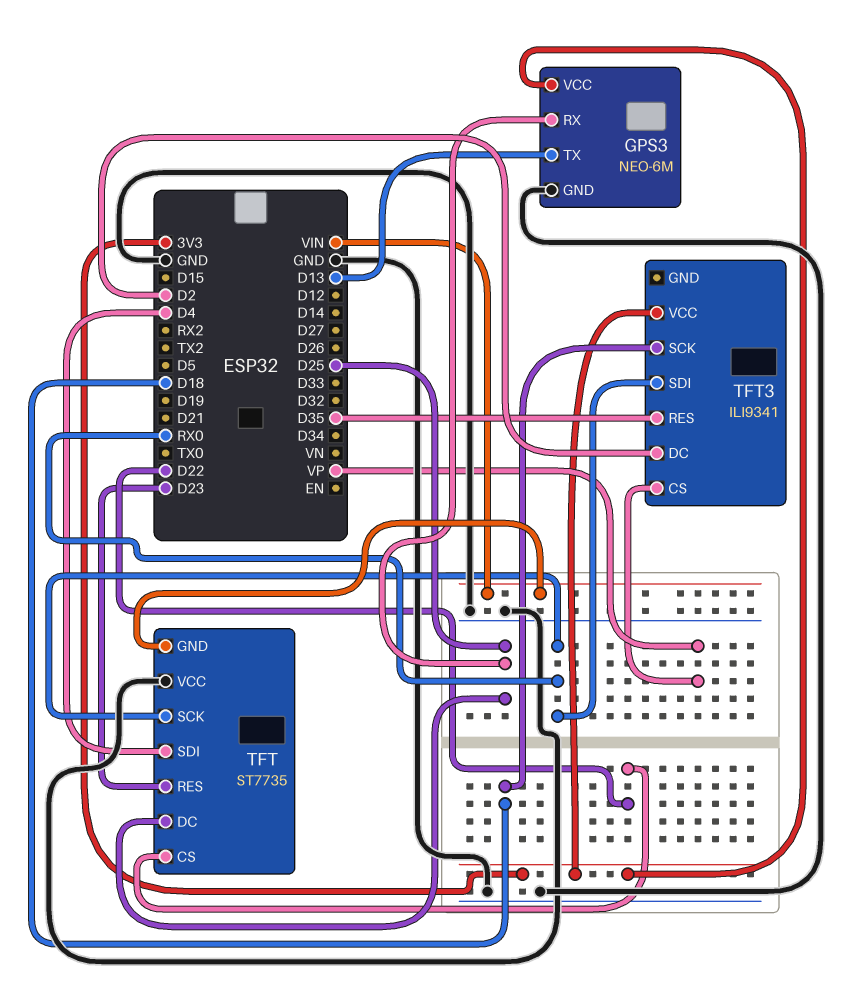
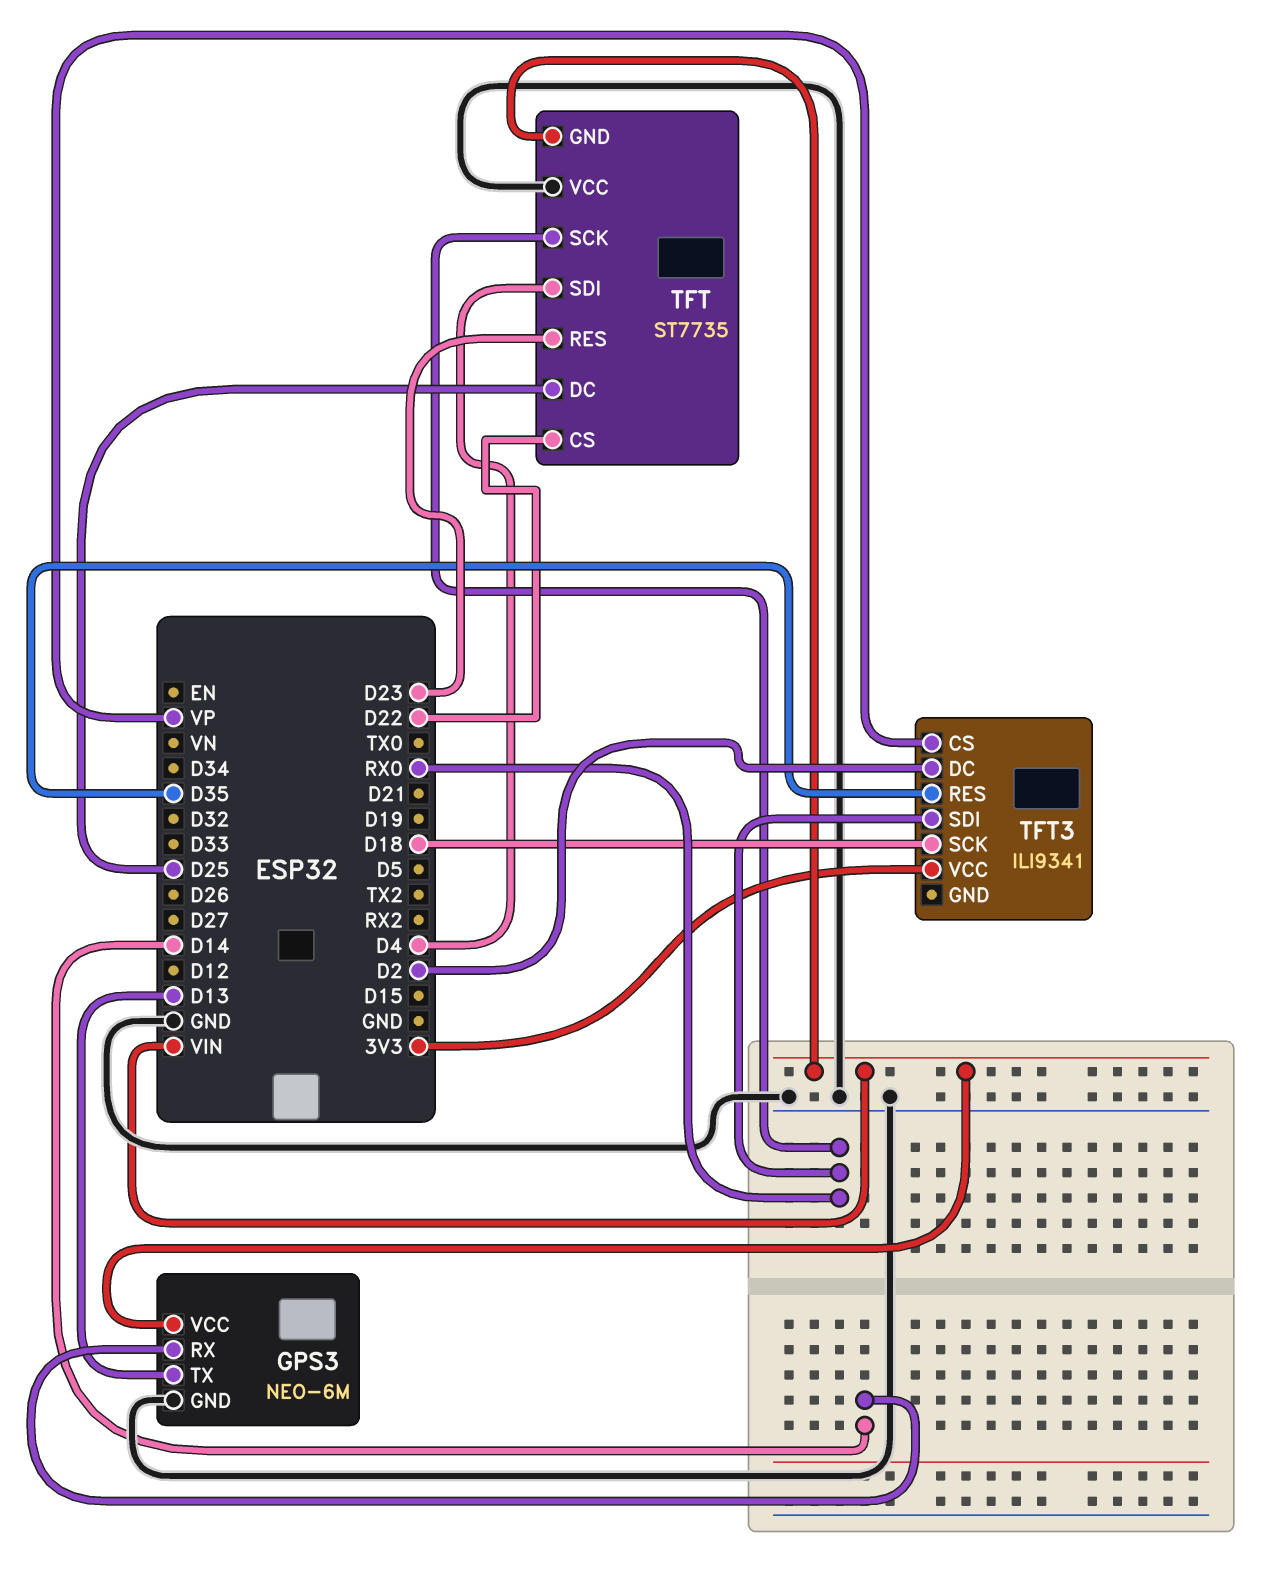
GPS3 pin RX: D25 -> D14
GPS3 pin VCC: 3V3 -> VIN

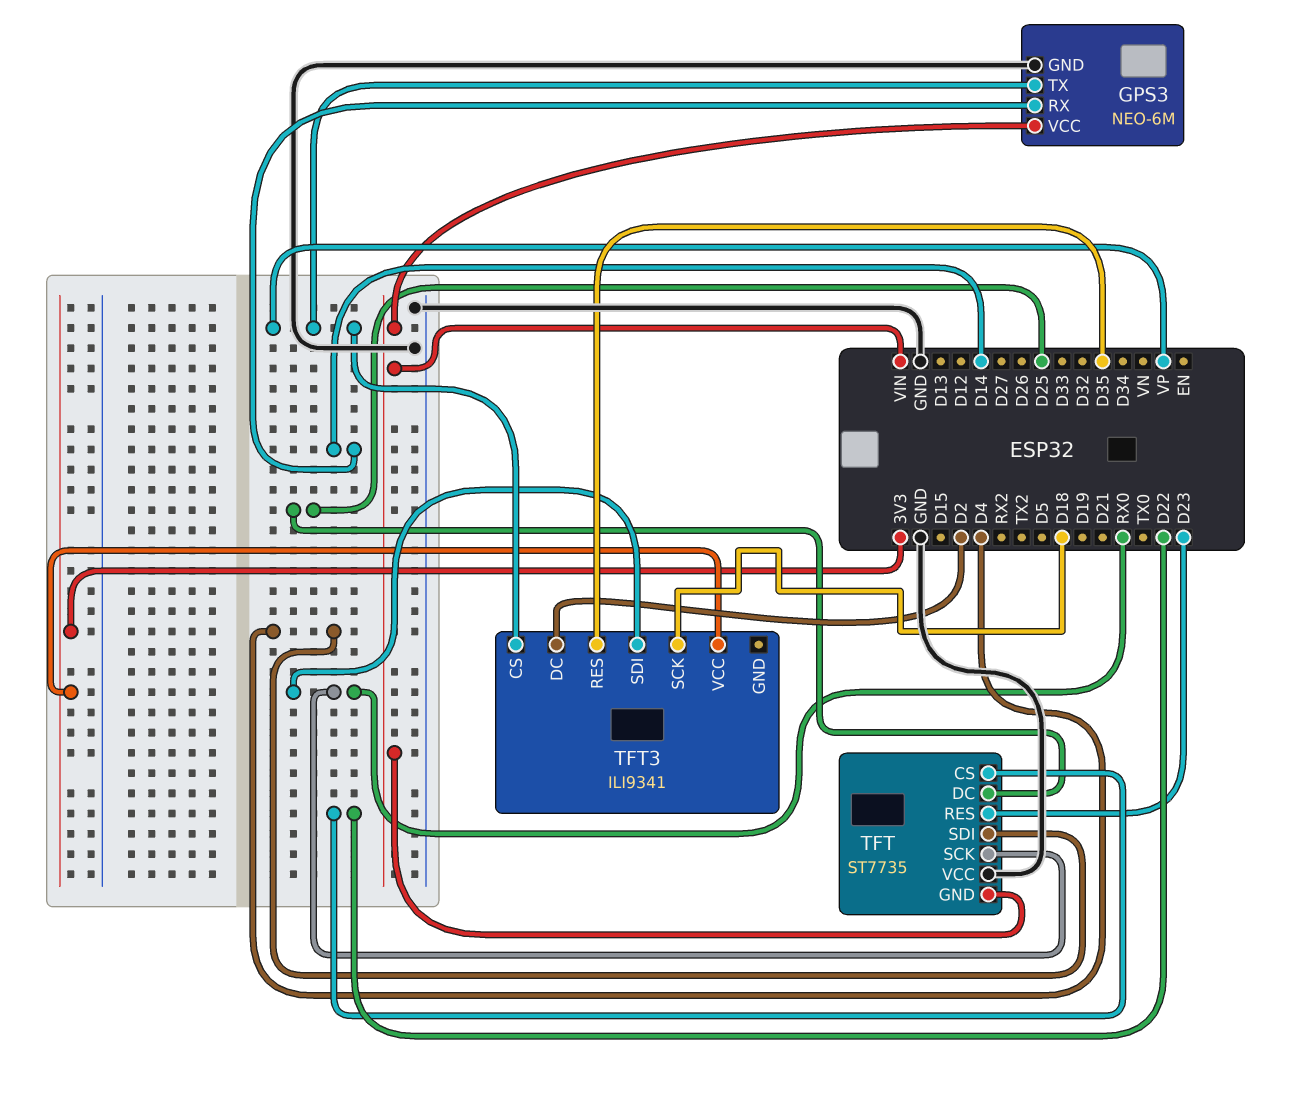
GPS3 pin TX: D13 -> VP

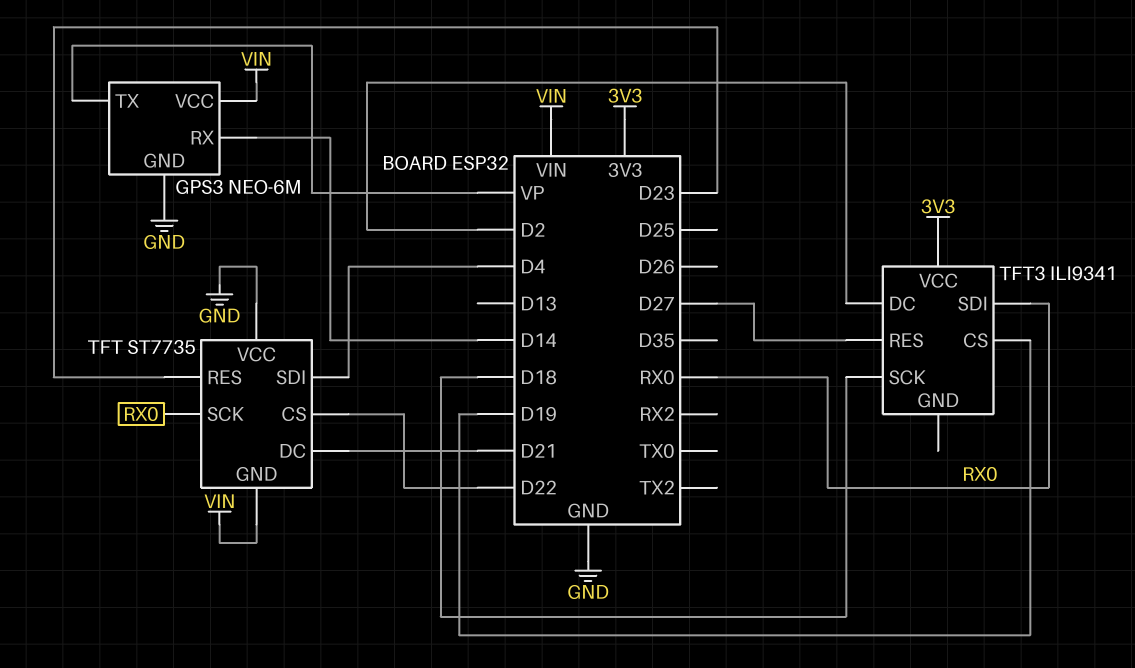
TFT pin DC: D25 -> D21
TFT3 pin CS: VP -> D19
TFT3 pin RES: D35 -> D27

